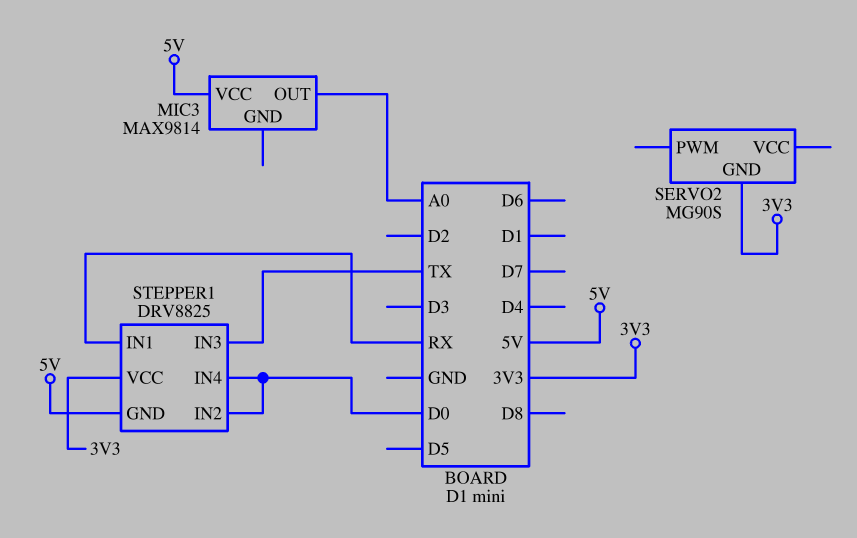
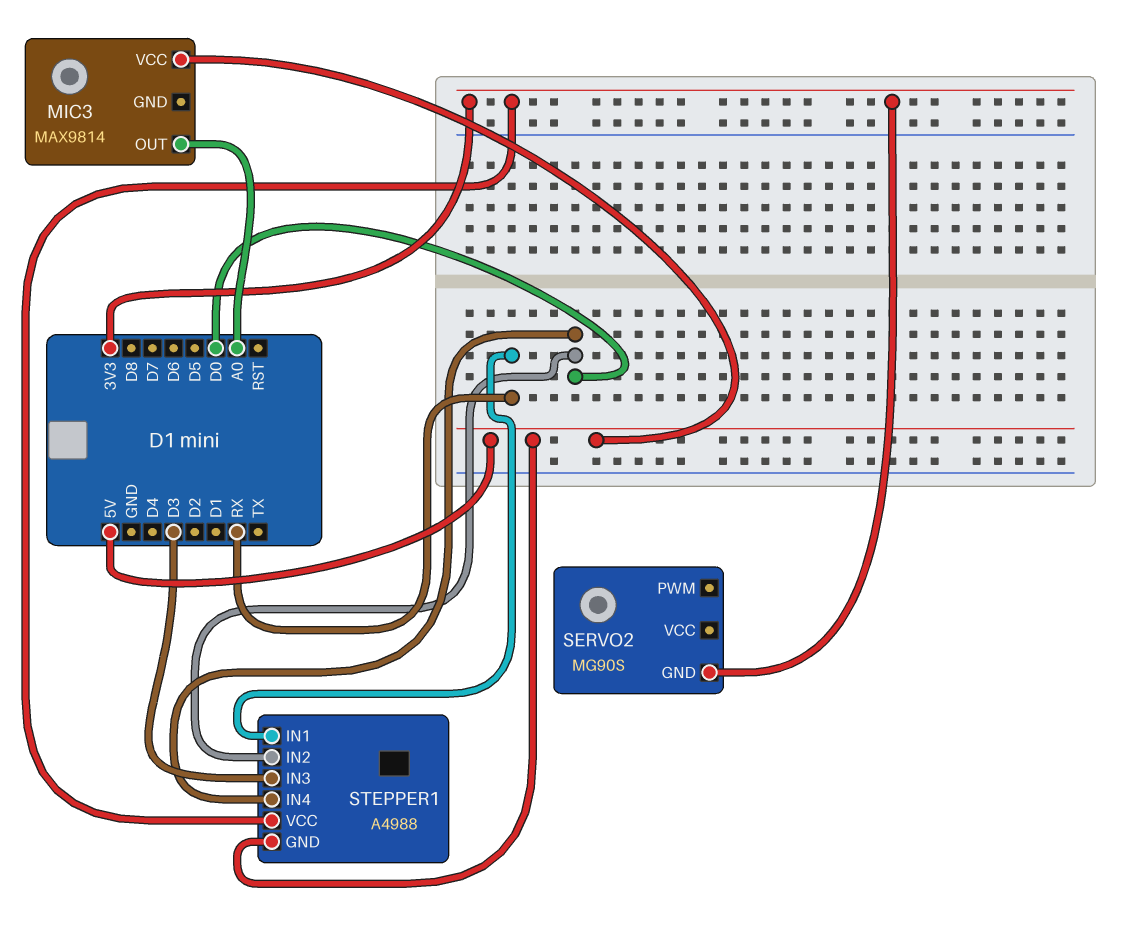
STEPPER1: DRV8825 -> A4988
STEPPER1 pin IN3: TX -> D3

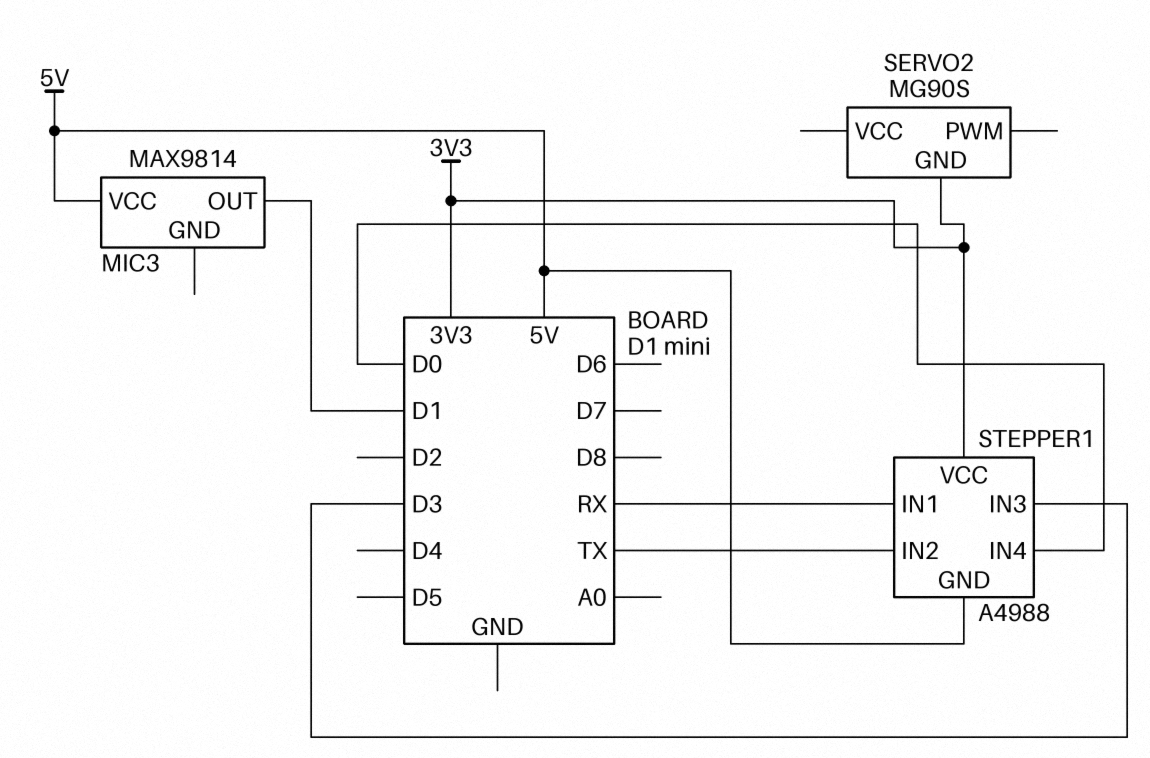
MIC3 pin OUT: A0 -> D1
STEPPER1 pin IN2: D0 -> TX

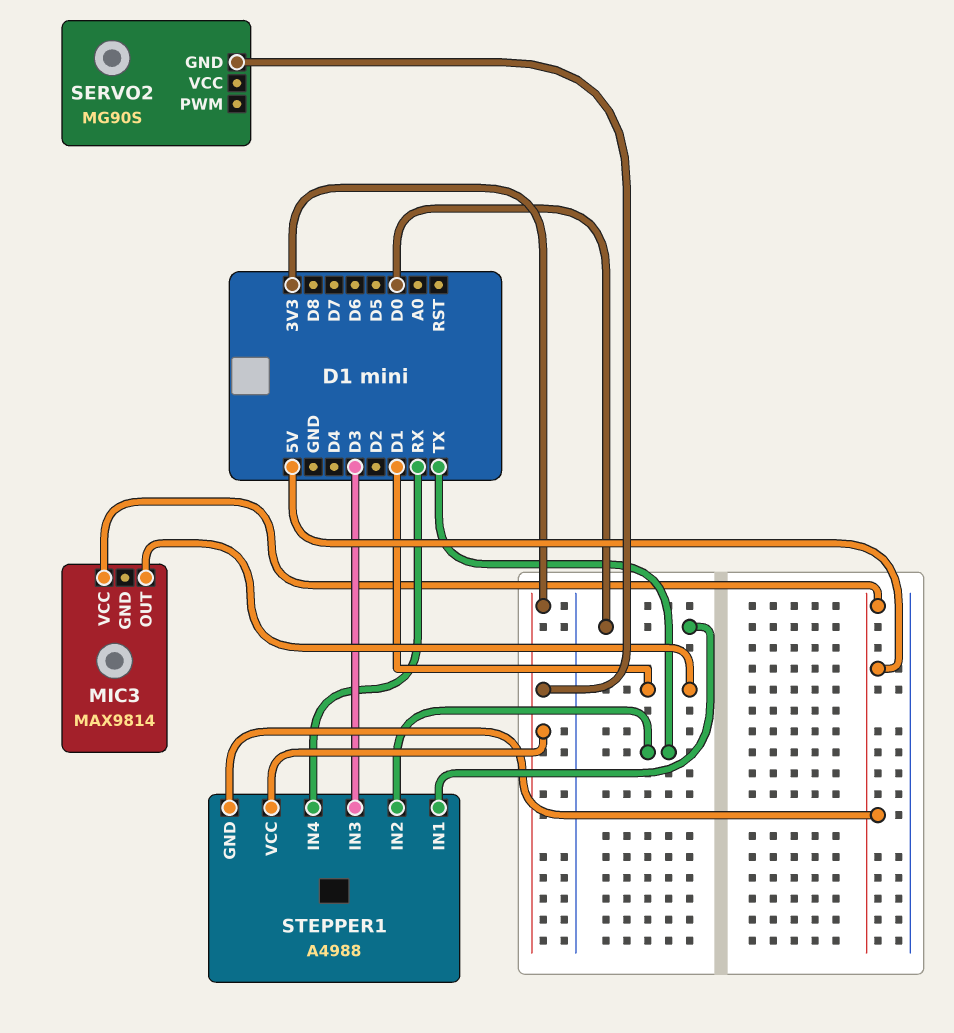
STEPPER1 pin IN1: RX -> D0
STEPPER1 pin IN4: D0 -> RX

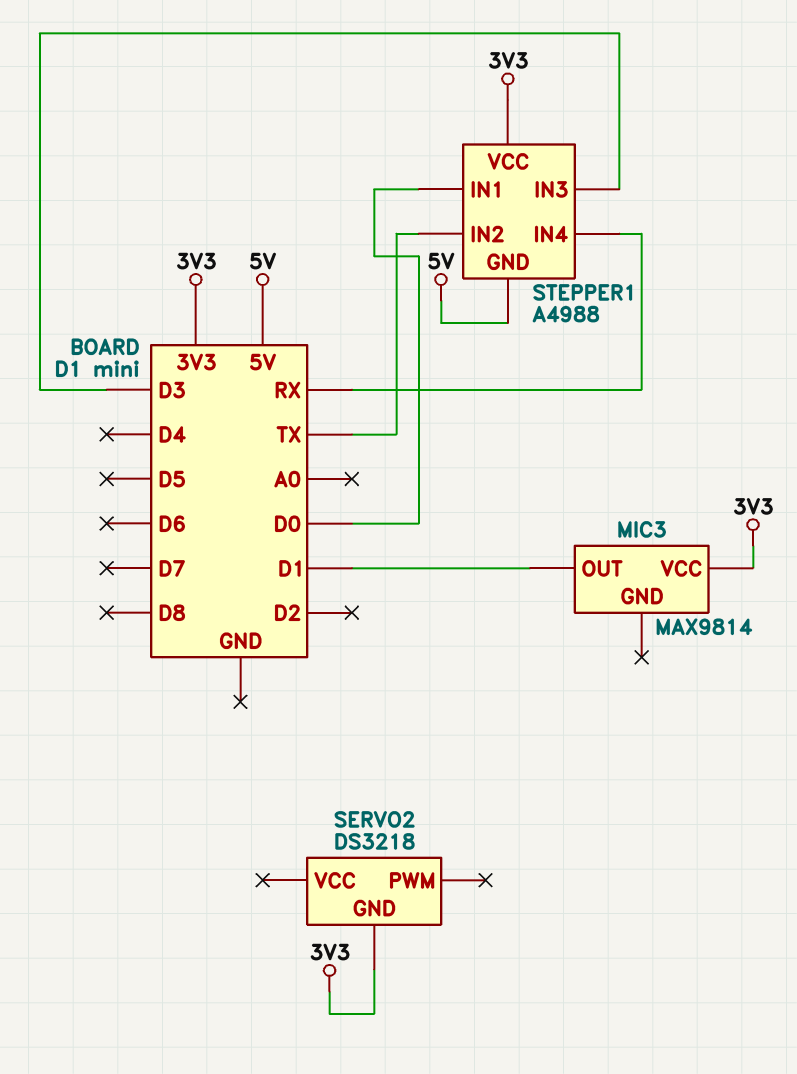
MIC3 pin VCC: 5V -> 3V3
SERVO2: MG90S -> DS3218

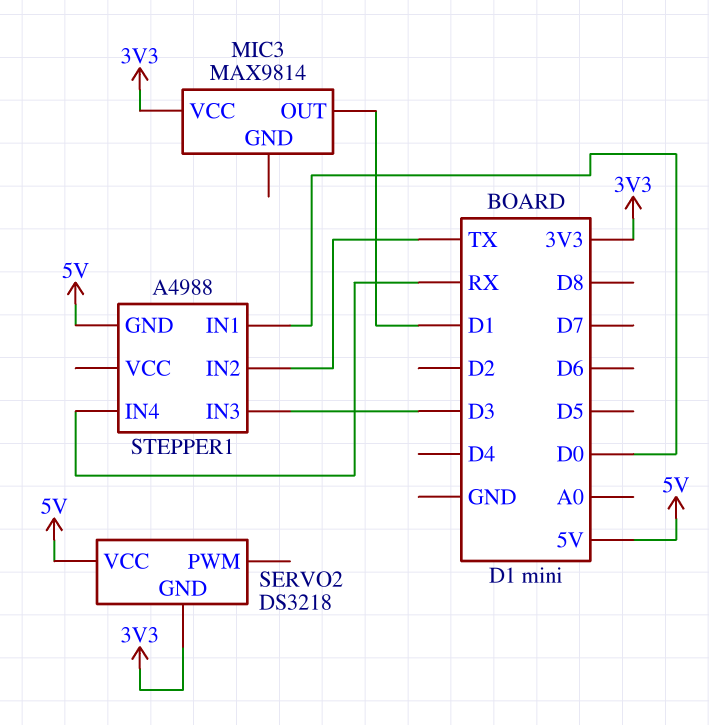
SERVO2 pin VCC: none -> 5V
STEPPER1 pin VCC: 3V3 -> none

